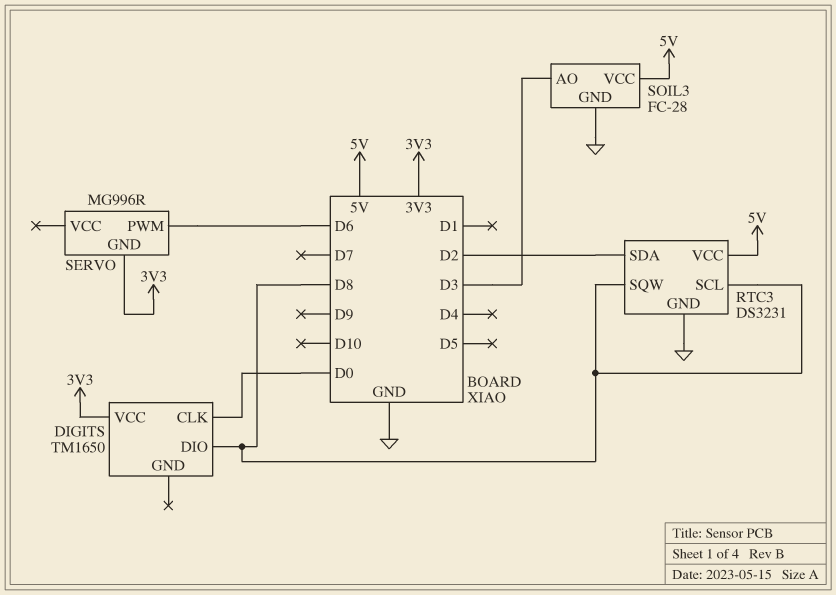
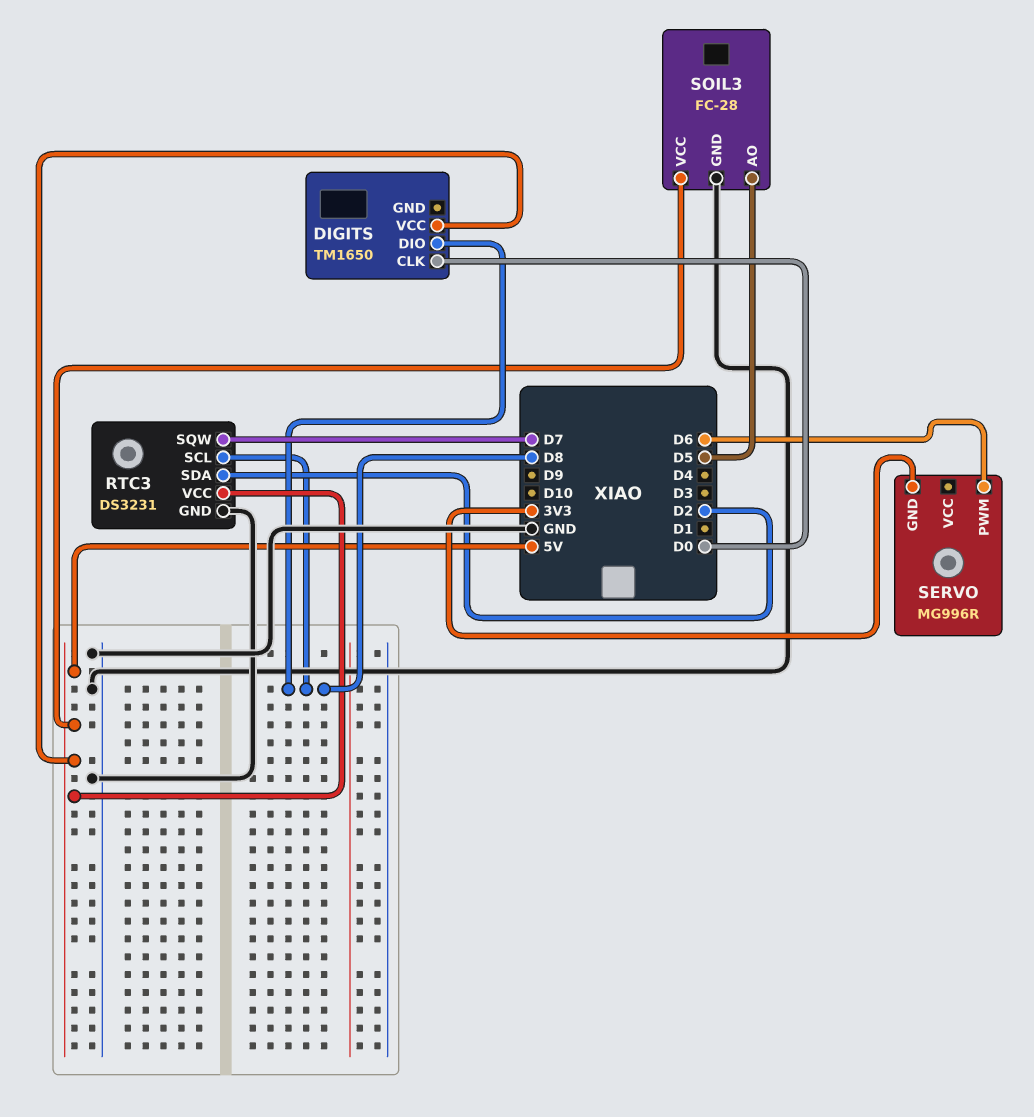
DIGITS pin VCC: 3V3 -> 5V
RTC3 pin SQW: D8 -> D7
SOIL3 pin AO: D3 -> D5

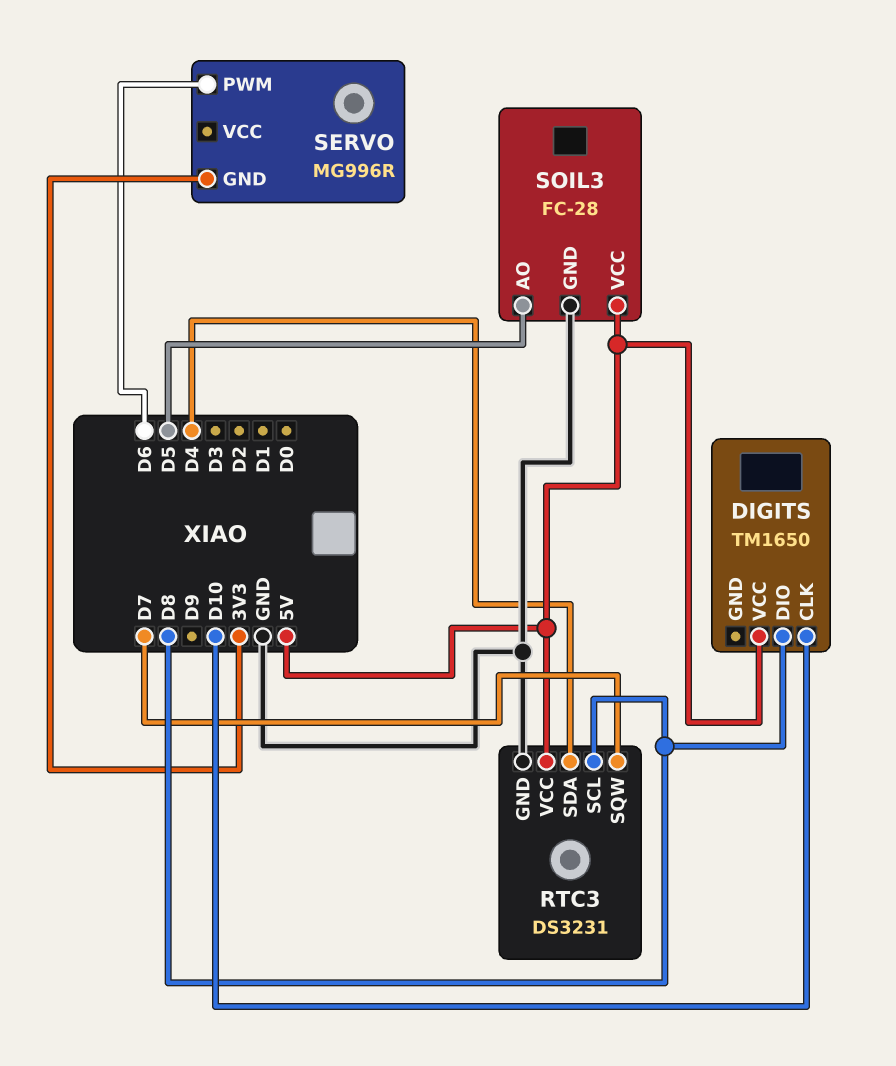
DIGITS pin CLK: D0 -> D10
RTC3 pin SDA: D2 -> D4

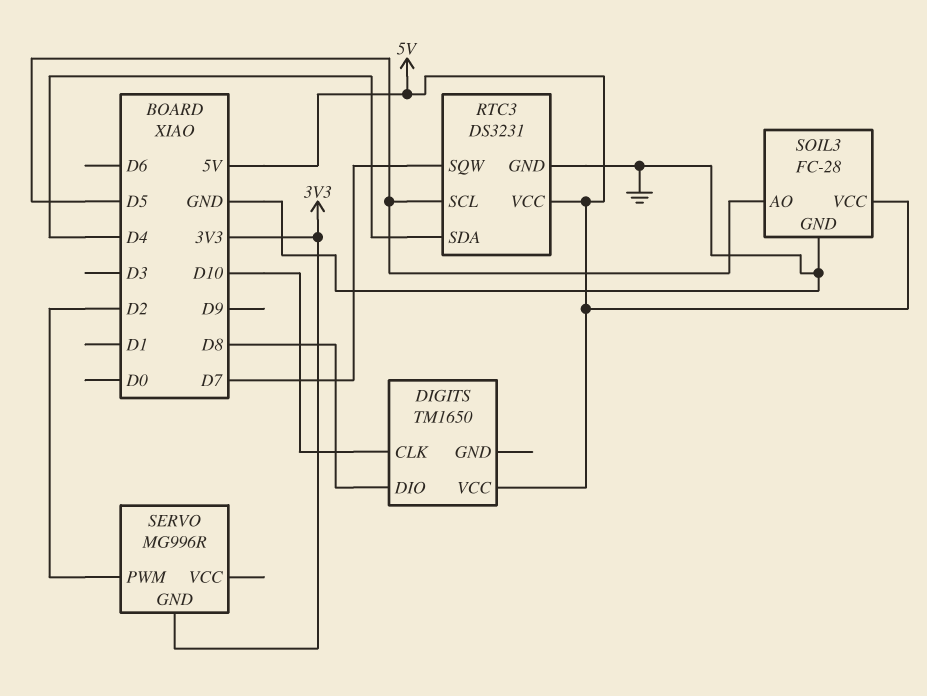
RTC3 pin SCL: D8 -> D5
SERVO pin PWM: D6 -> D2

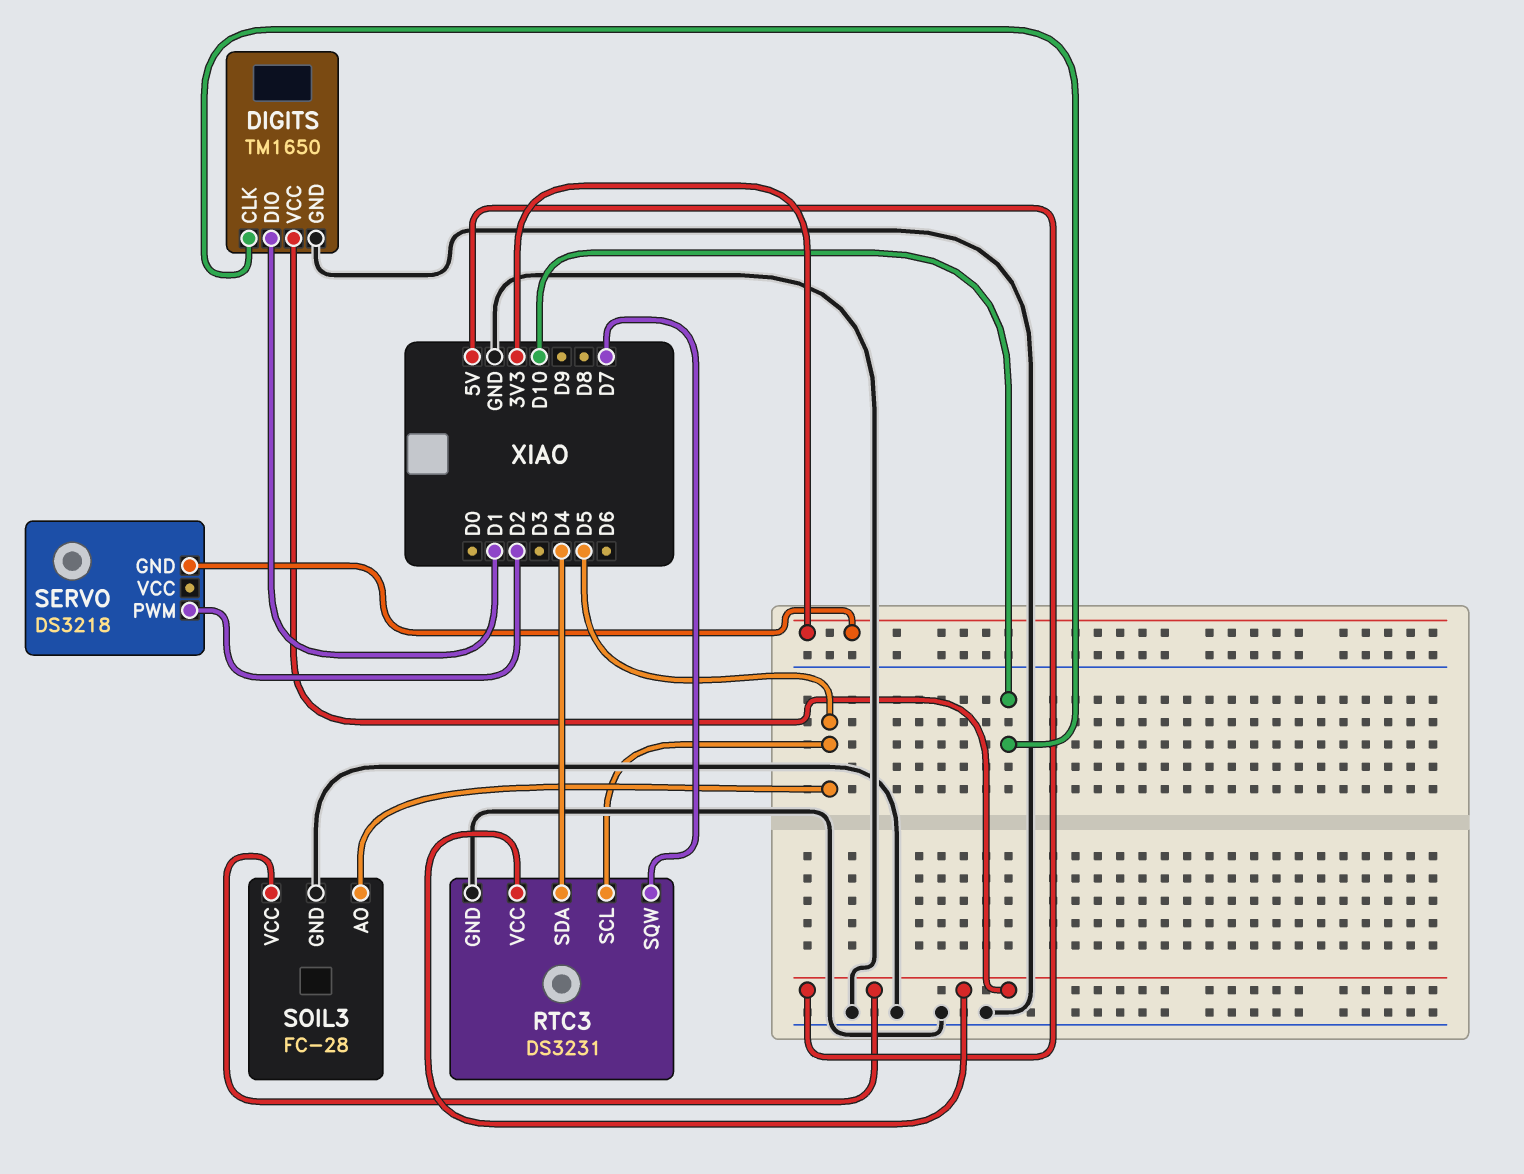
DIGITS pin DIO: D8 -> D1
DIGITS pin GND: none -> GND
SERVO: MG996R -> DS3218

